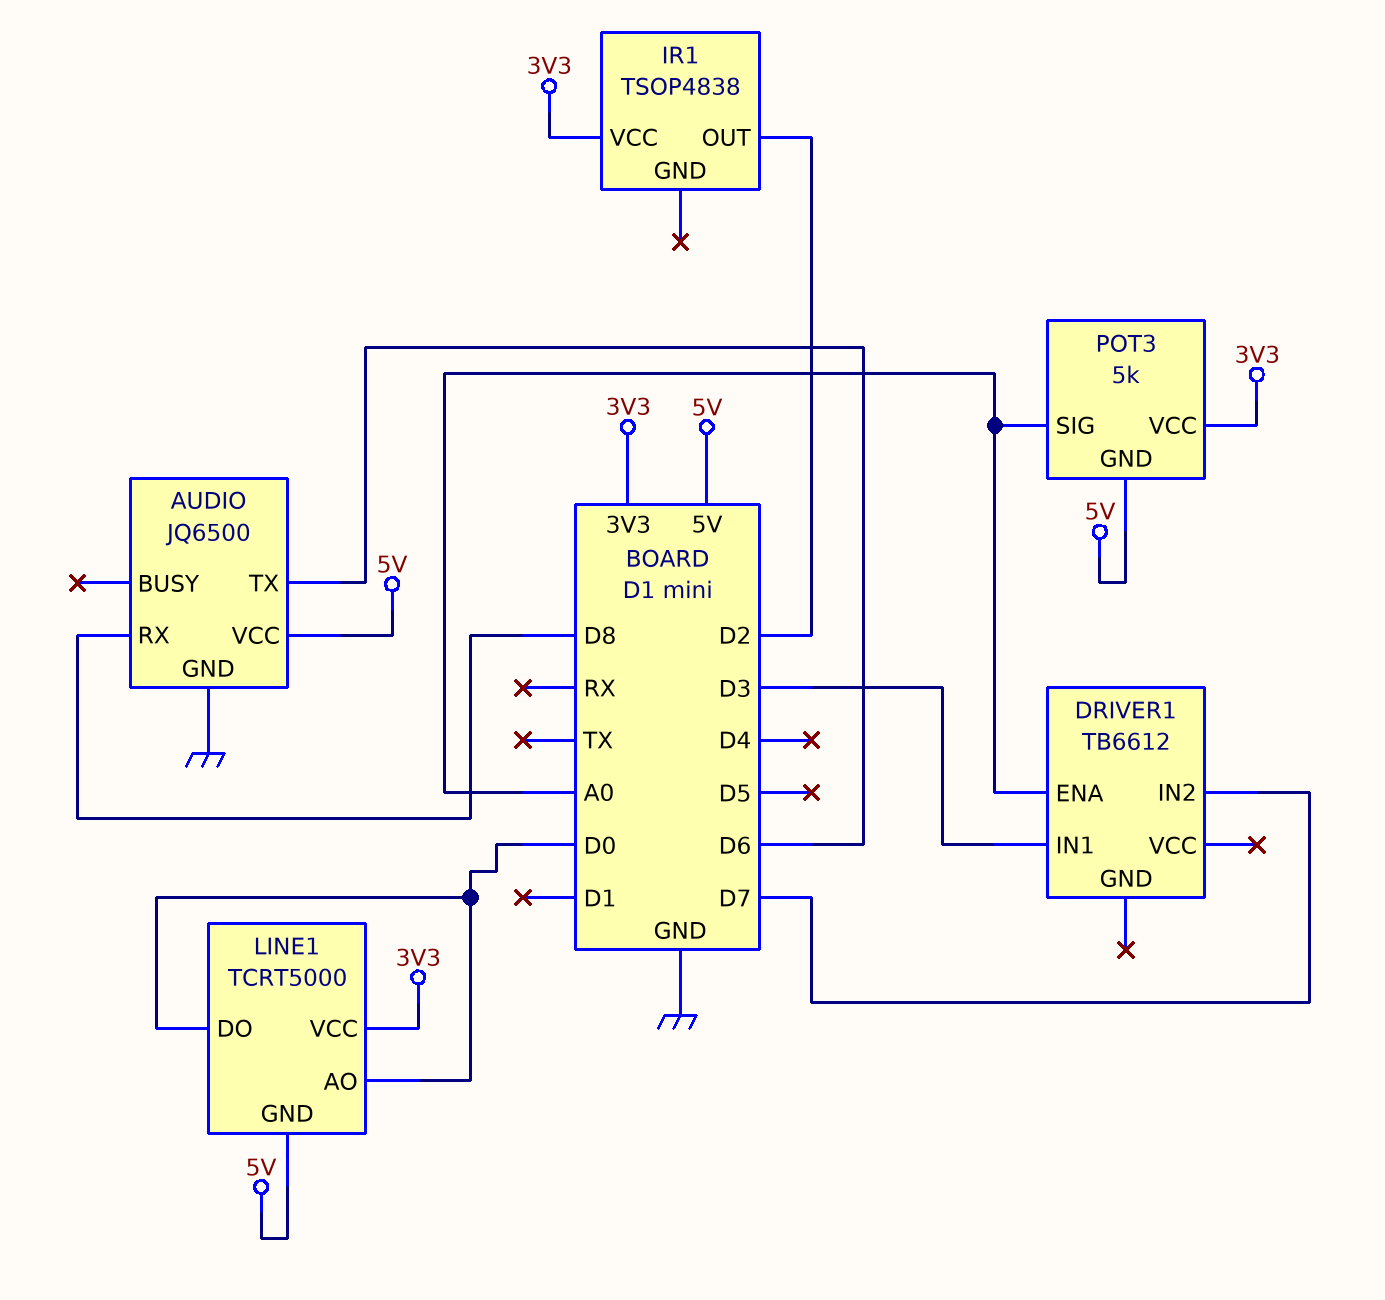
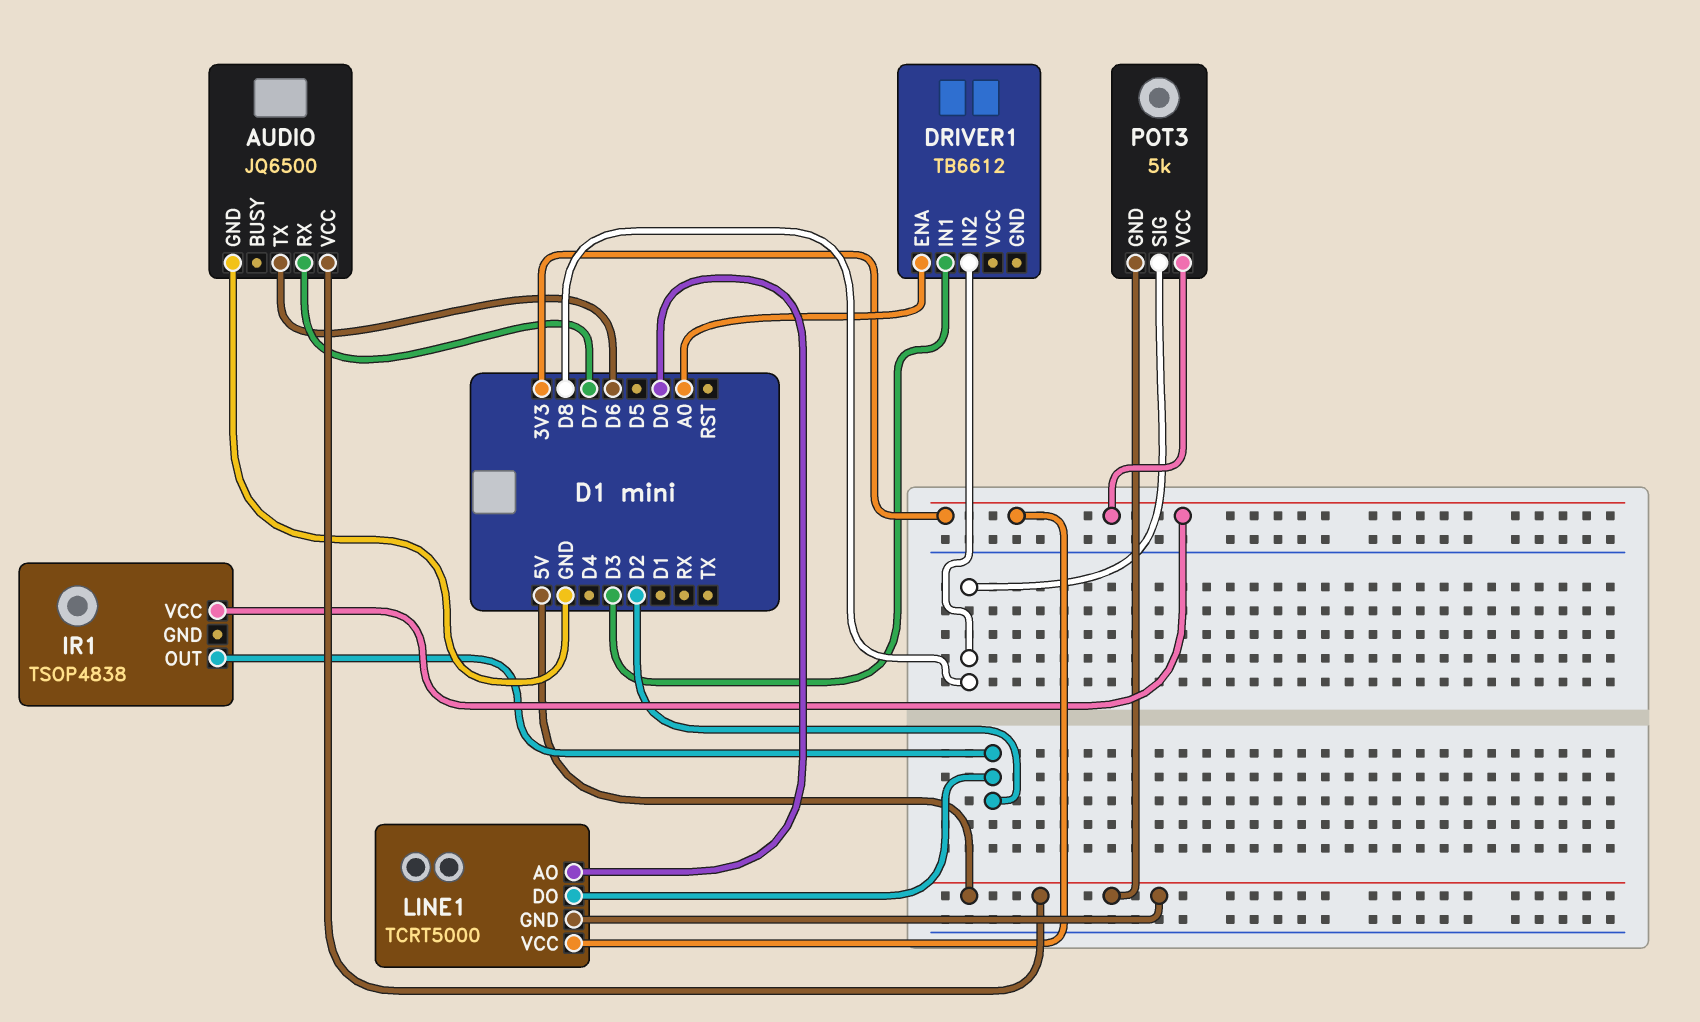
AUDIO pin RX: D8 -> D7
DRIVER1 pin IN2: D7 -> D8
LINE1 pin DO: D0 -> D2
POT3 pin SIG: A0 -> D8

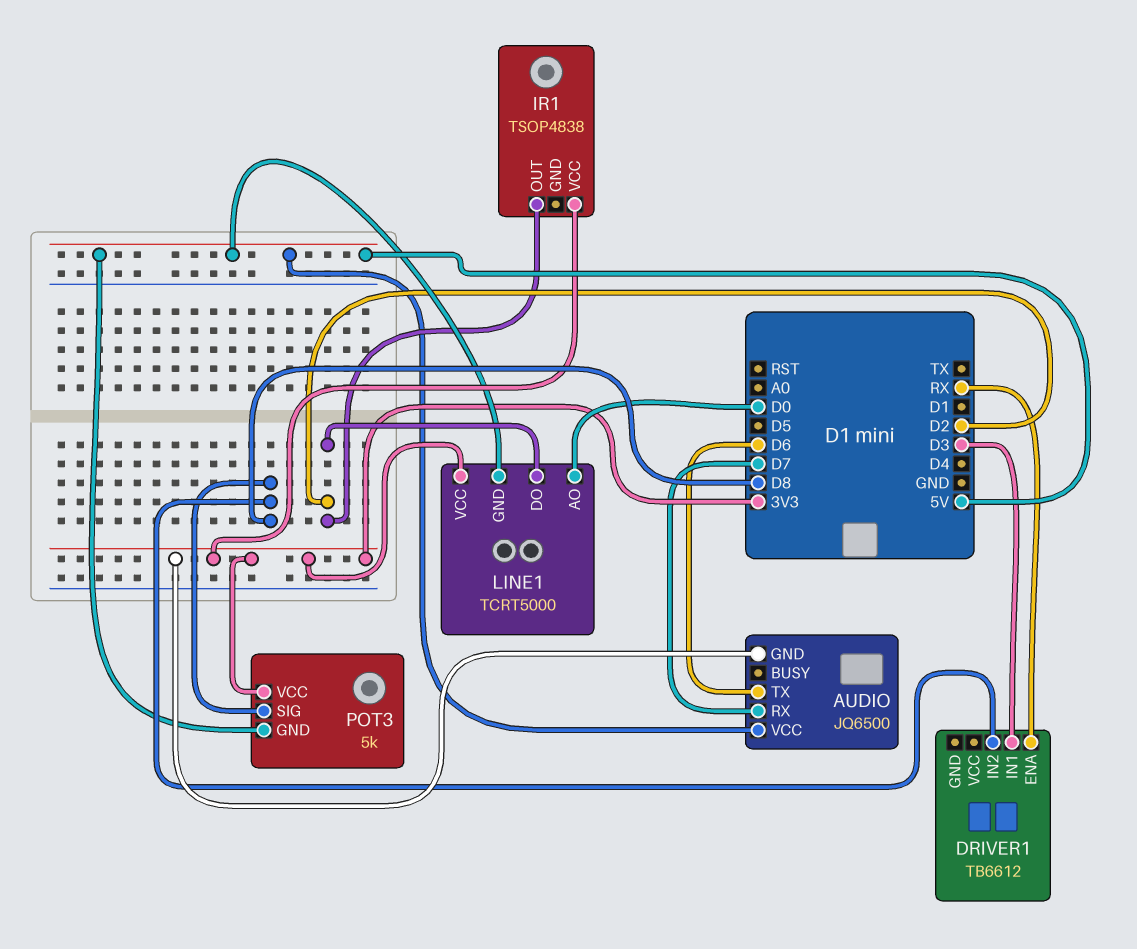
AUDIO pin GND: GND -> 3V3
DRIVER1 pin ENA: A0 -> RX

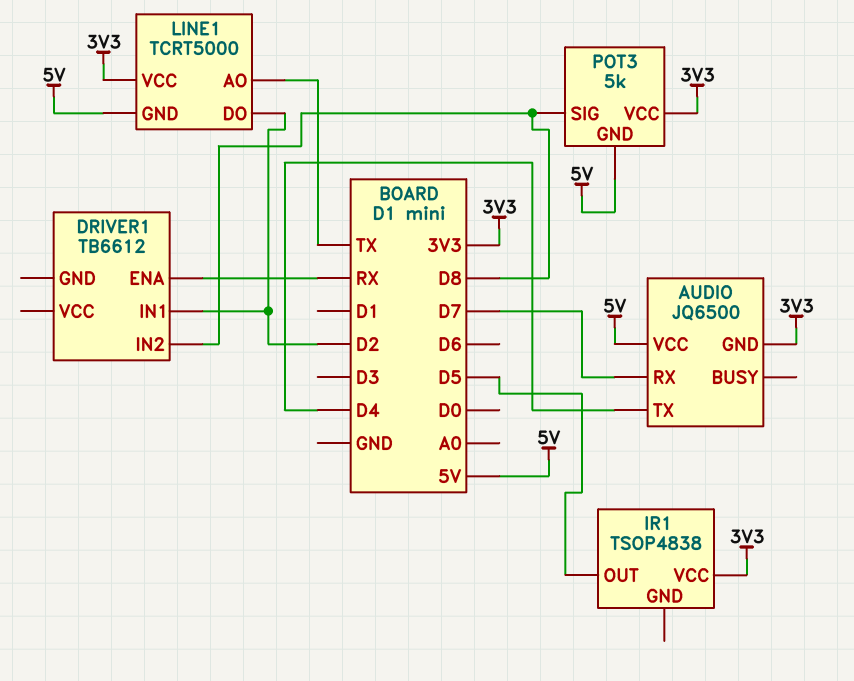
AUDIO pin TX: D6 -> D4
DRIVER1 pin IN1: D3 -> D2
IR1 pin OUT: D2 -> D5
LINE1 pin AO: D0 -> TX

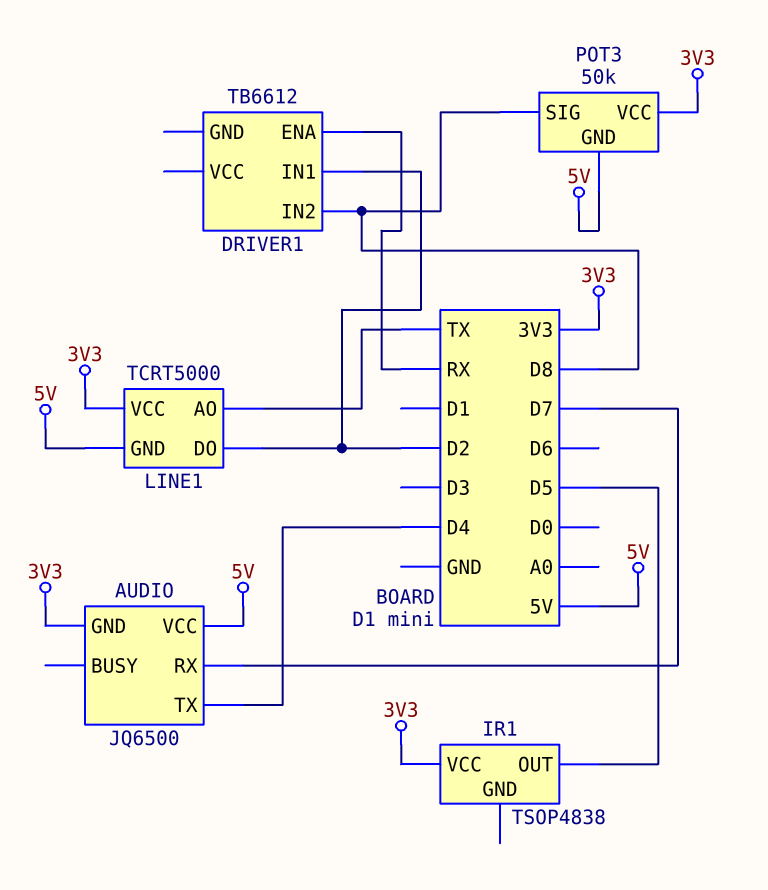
POT3: 5k -> 50k

